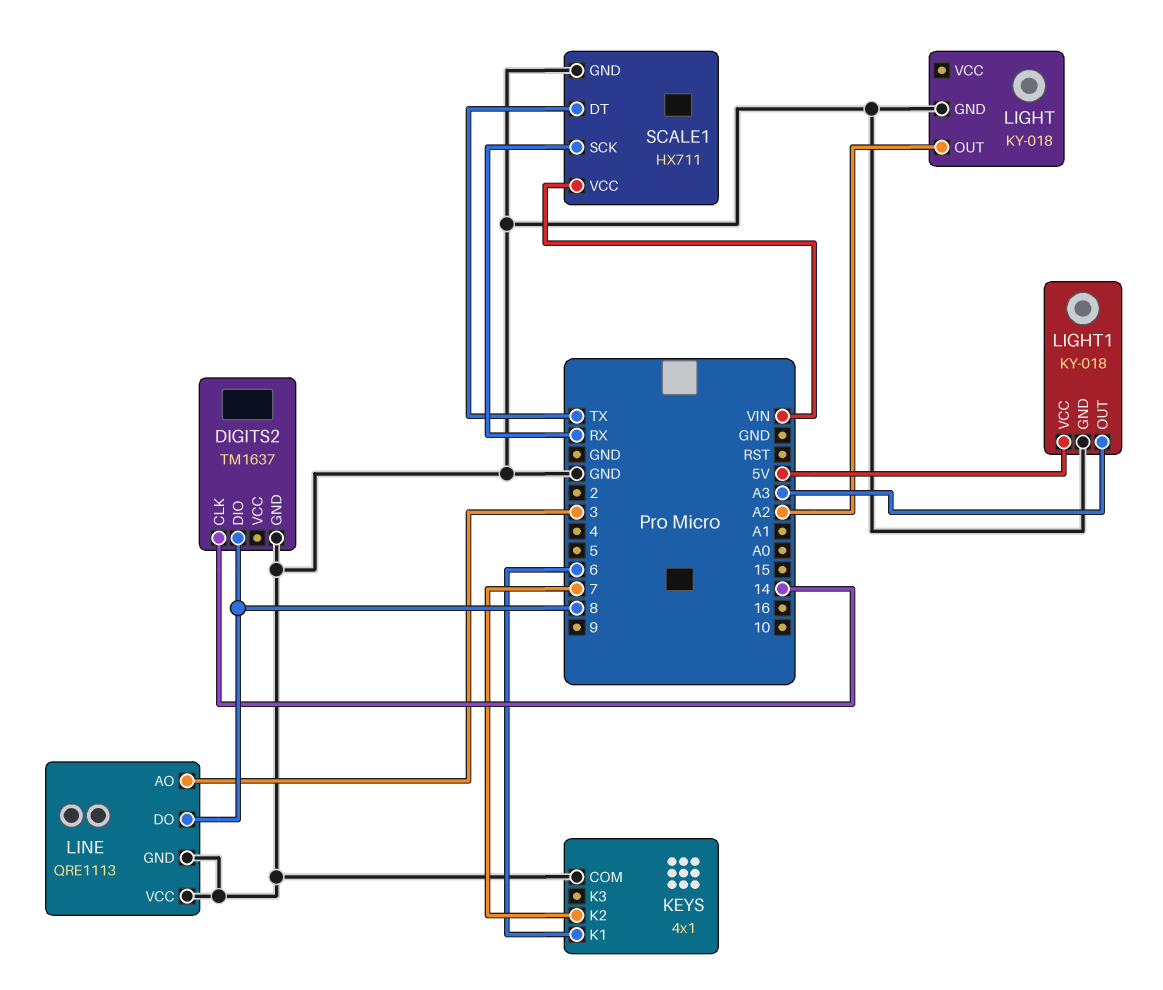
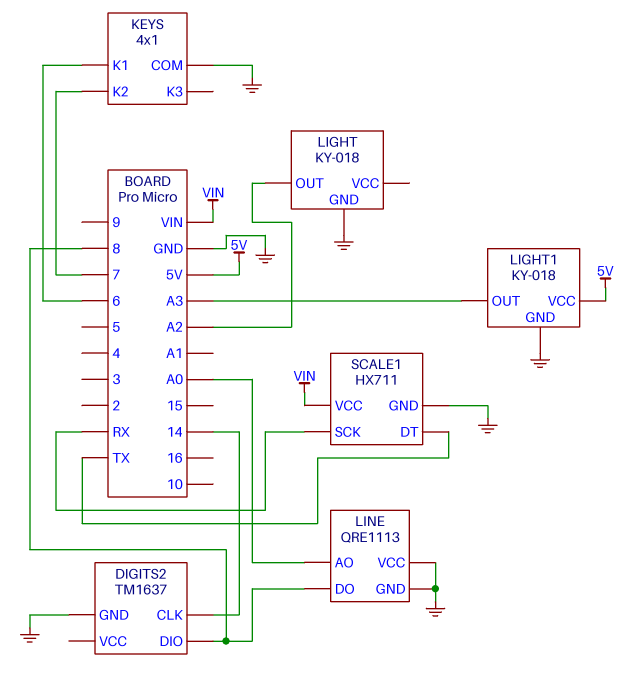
LINE pin AO: 3 -> A0

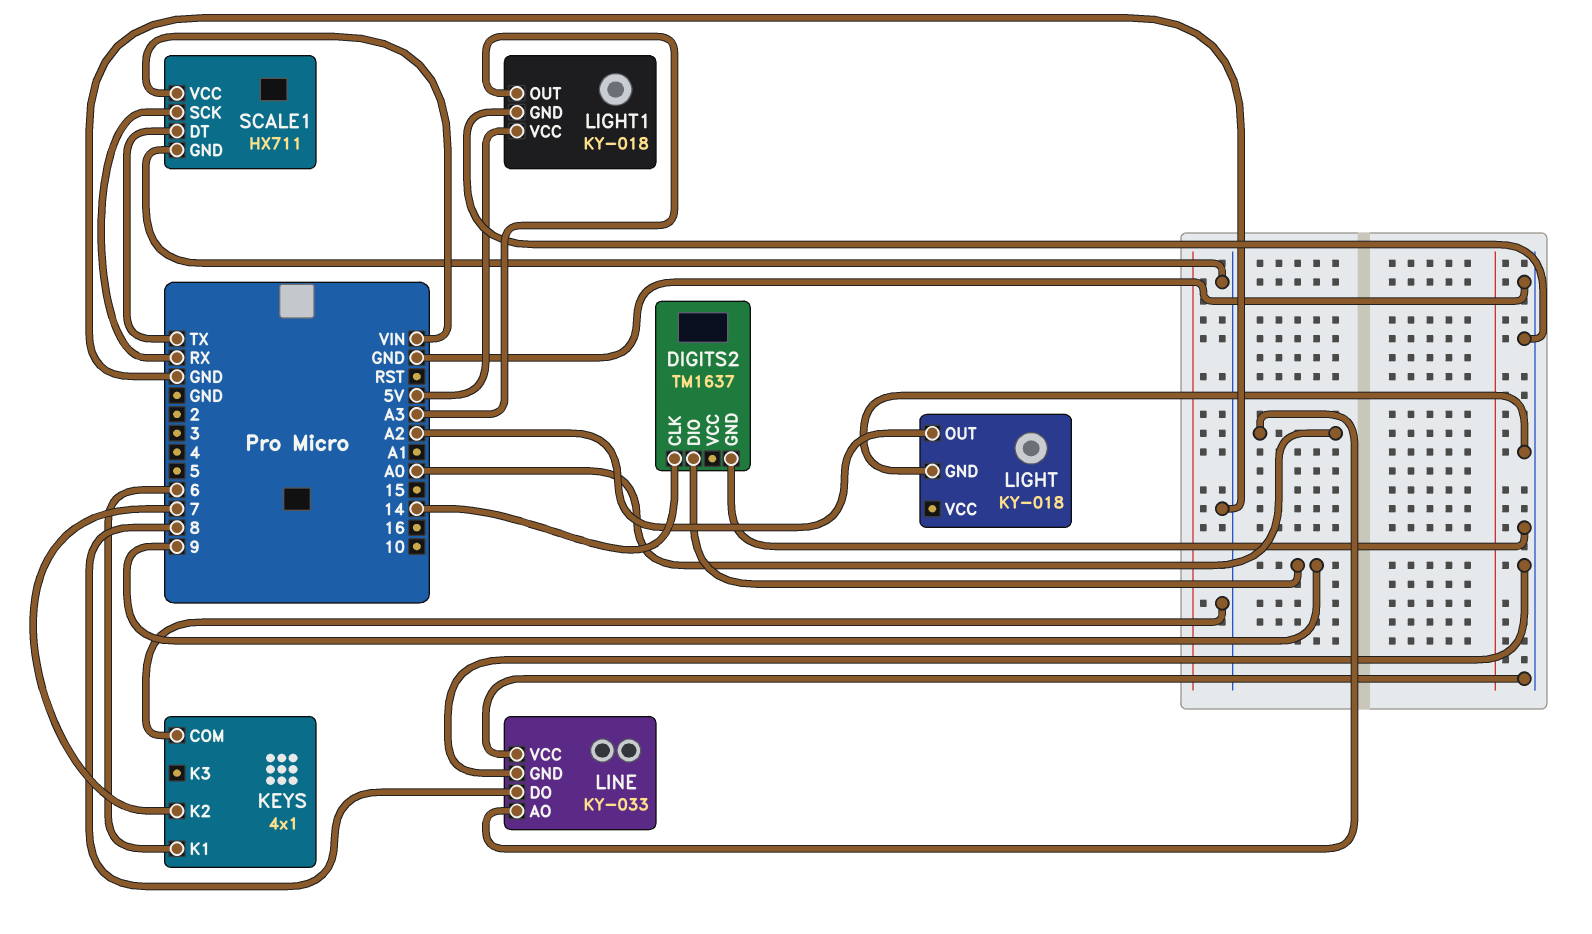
DIGITS2 pin DIO: 8 -> 9
LINE: QRE1113 -> KY-033

